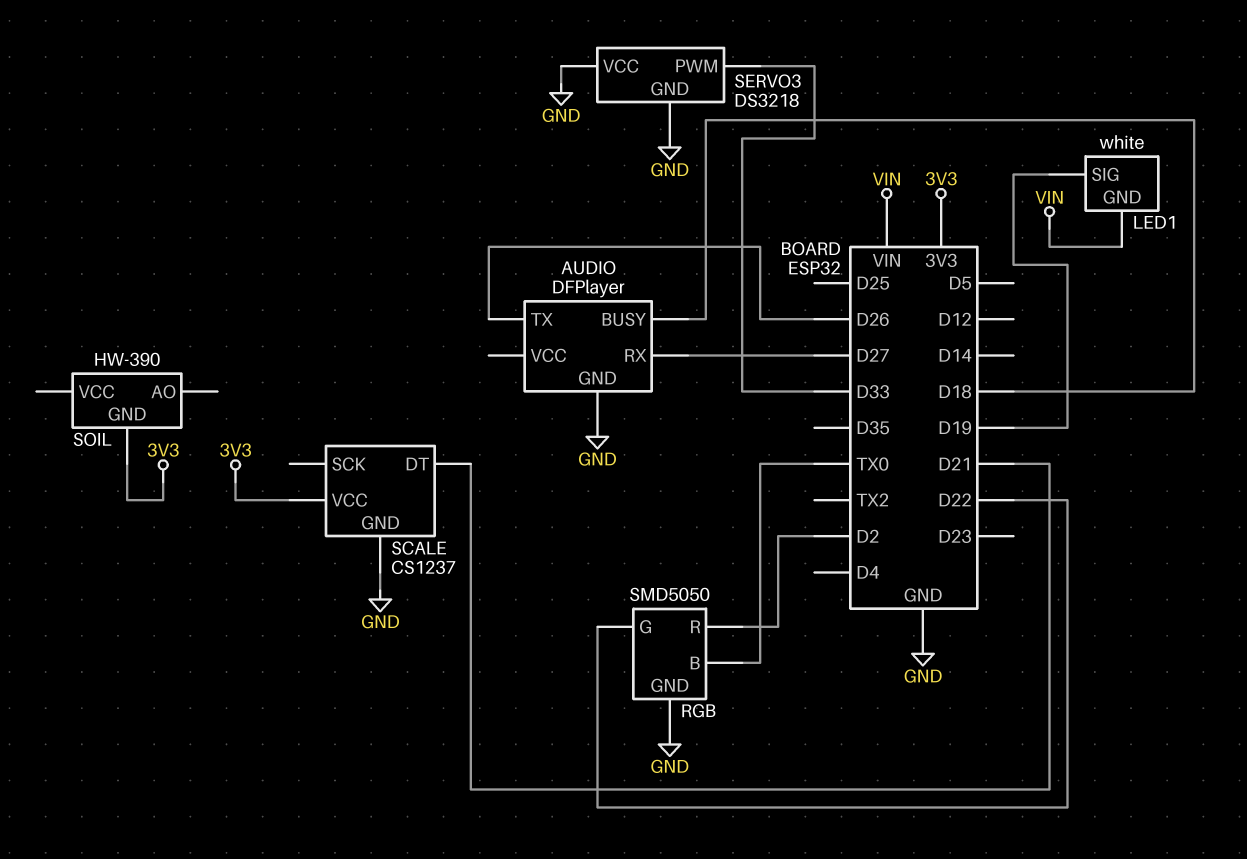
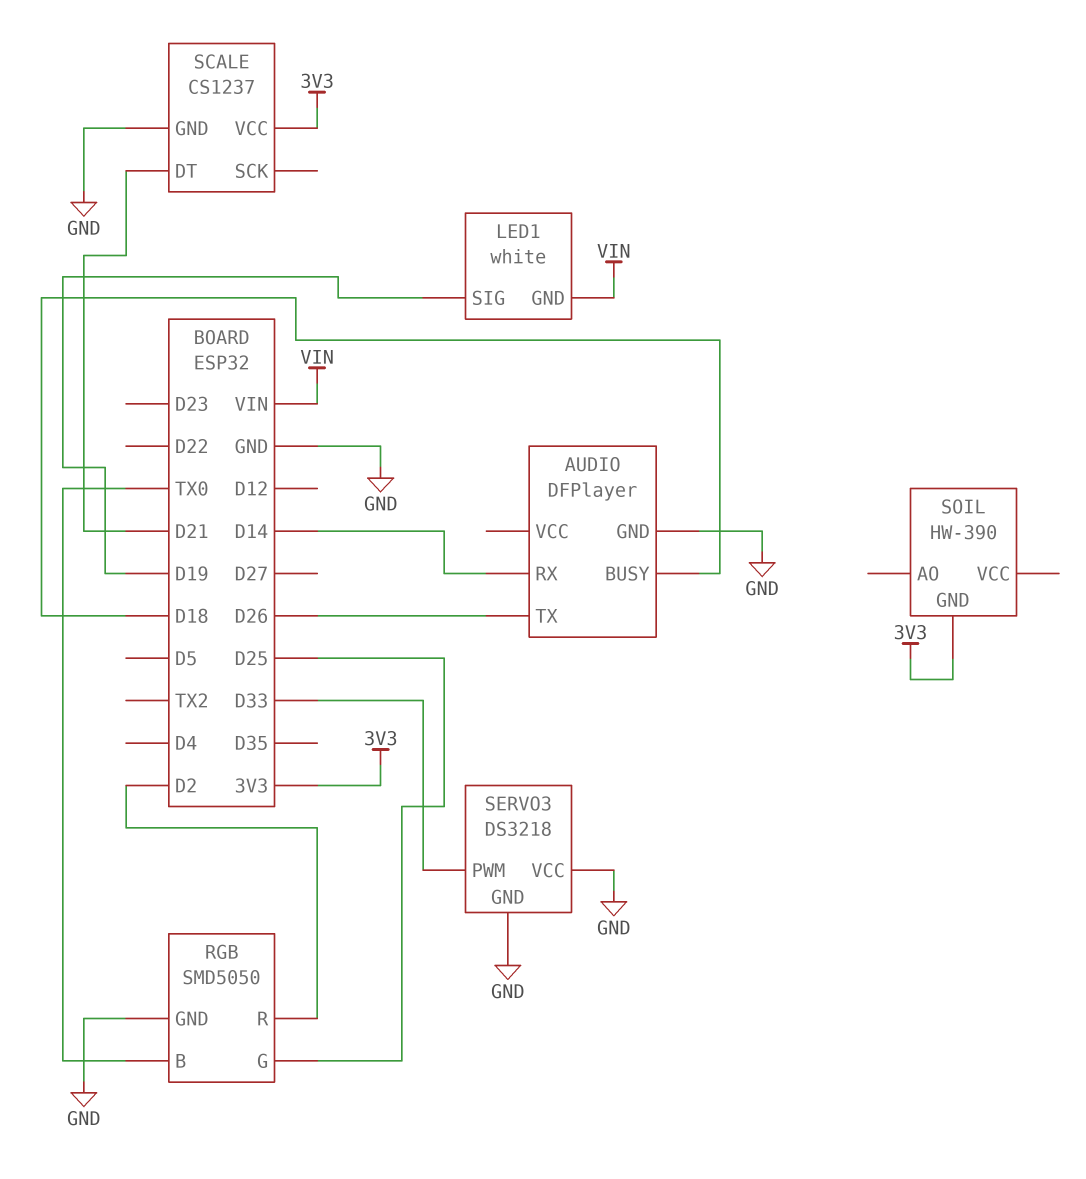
AUDIO pin RX: D27 -> D14
RGB pin G: D22 -> D25

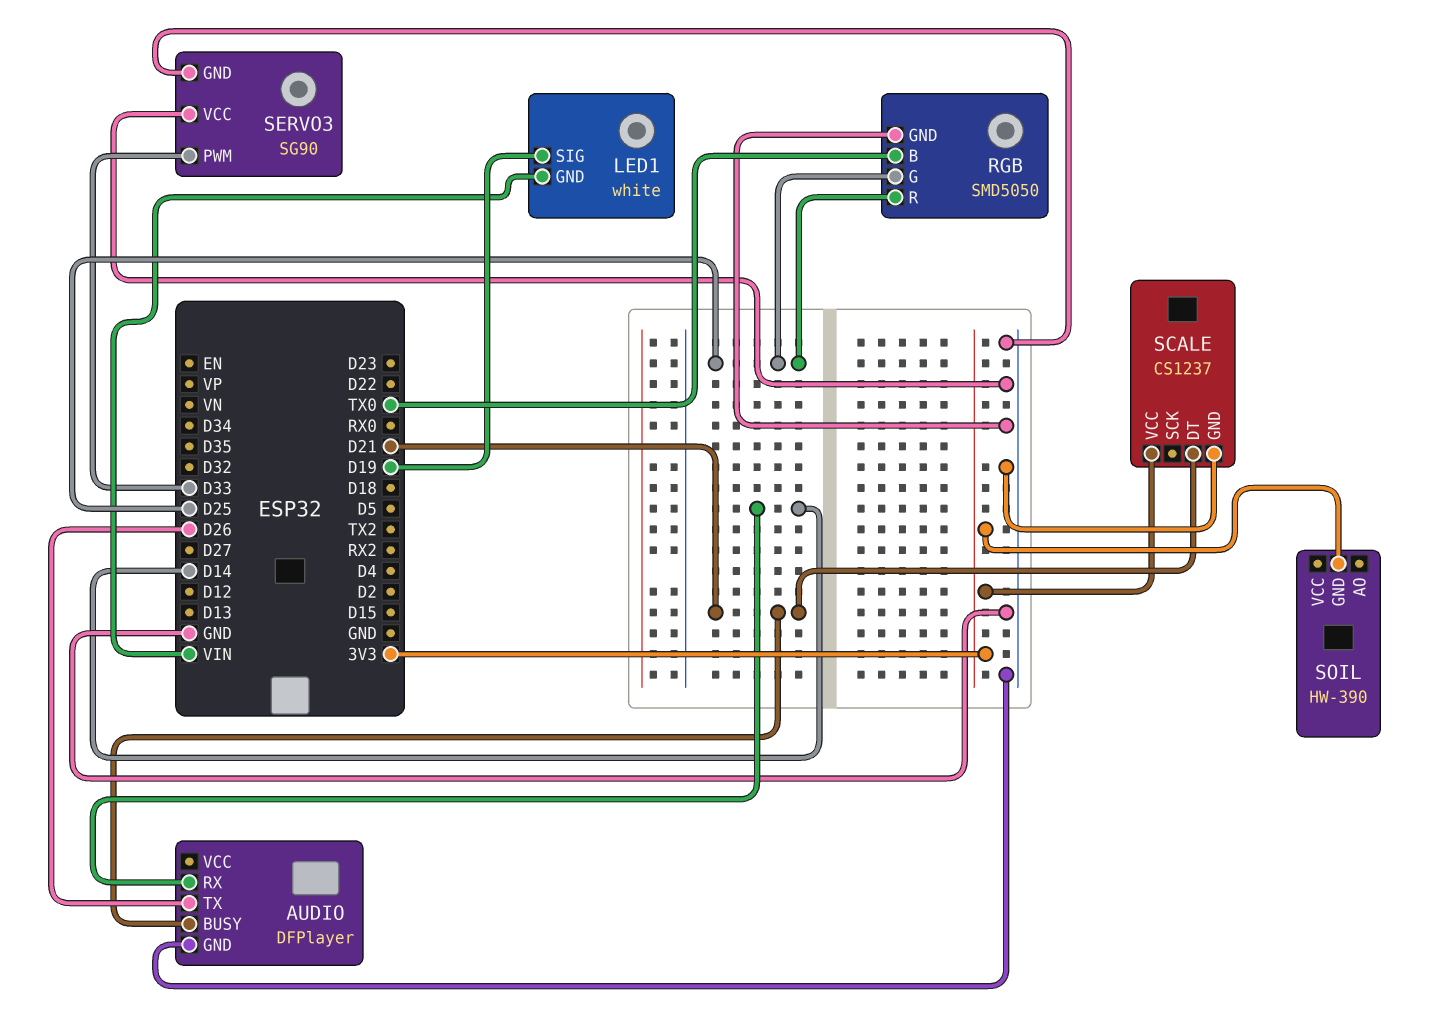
AUDIO pin BUSY: D18 -> D21
RGB pin R: D2 -> D25
SERVO3: DS3218 -> SG90

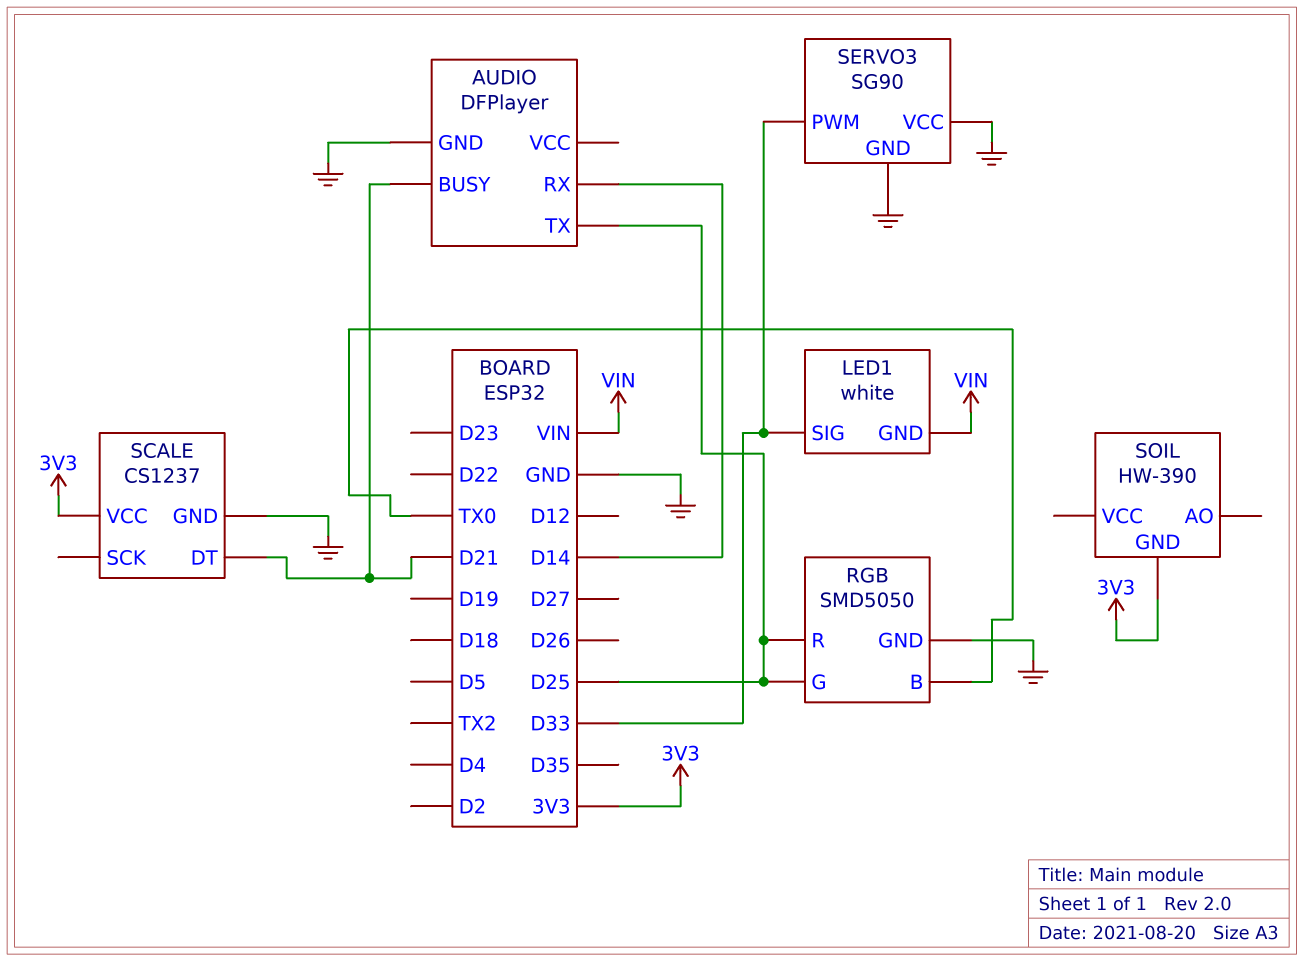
AUDIO pin TX: D26 -> D25
LED1 pin SIG: D19 -> D33

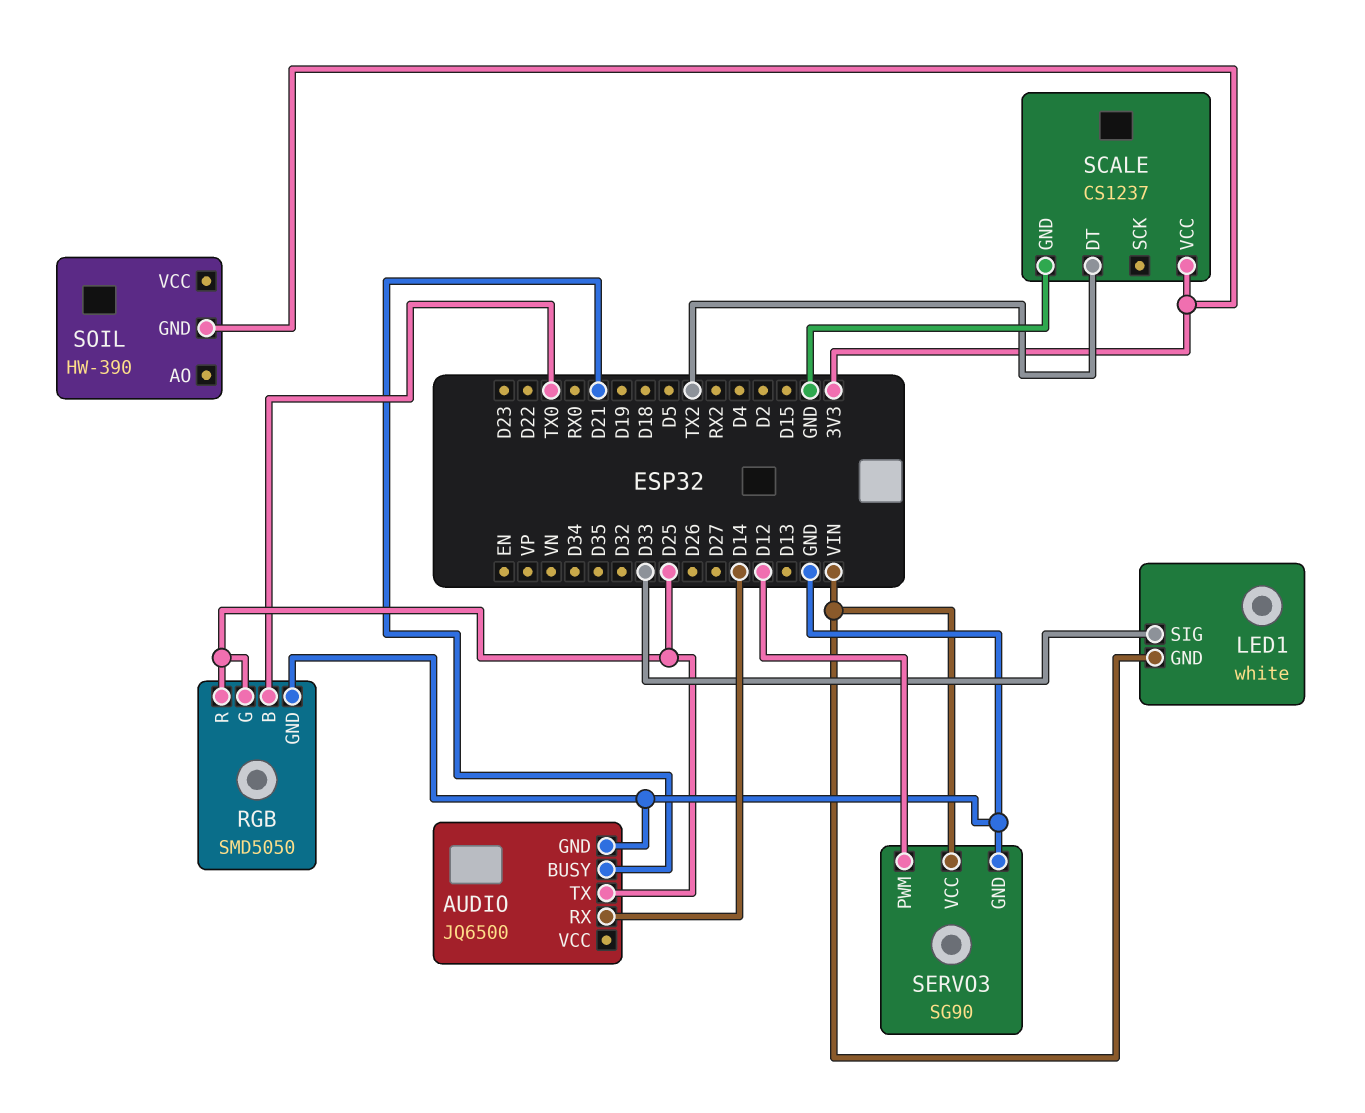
AUDIO: DFPlayer -> JQ6500
SCALE pin DT: D21 -> TX2
SERVO3 pin PWM: D33 -> D12
SERVO3 pin VCC: GND -> VIN

